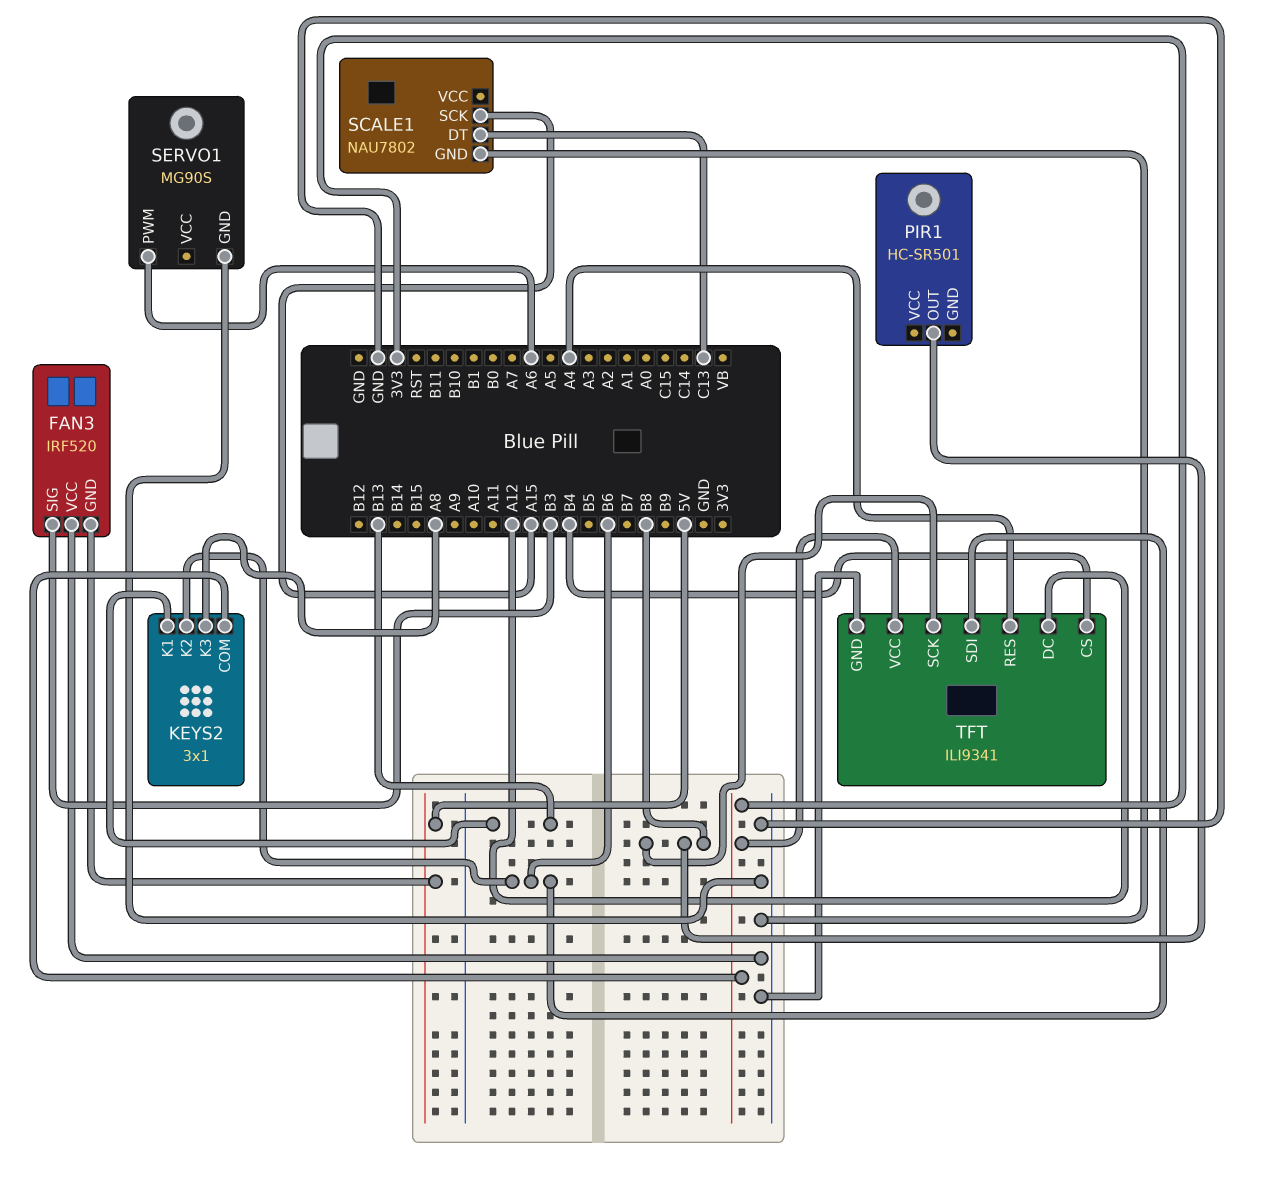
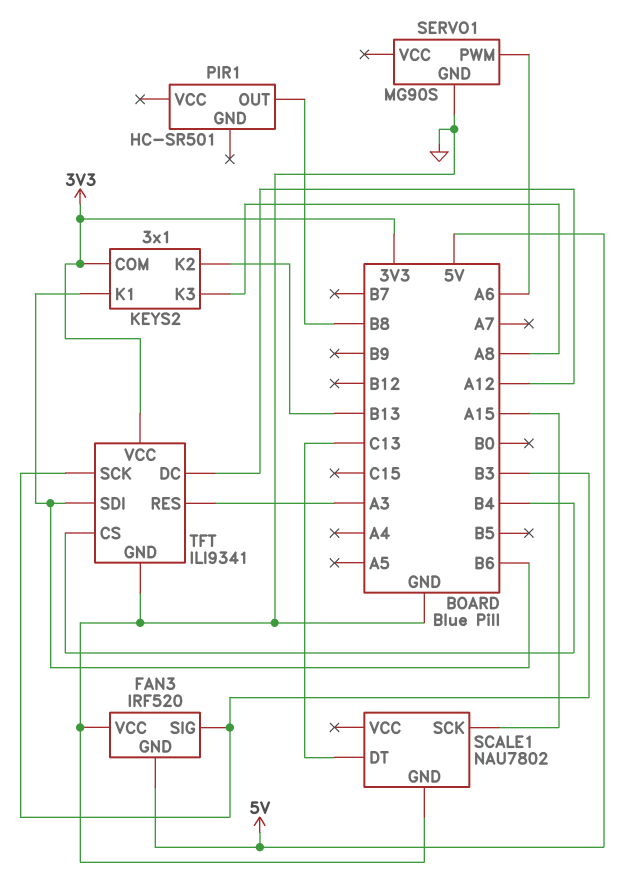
KEYS2 pin K1: B13 -> B6
KEYS2 pin K2: B6 -> B13
TFT pin RES: A4 -> A3
TFT pin SCK: B8 -> B3

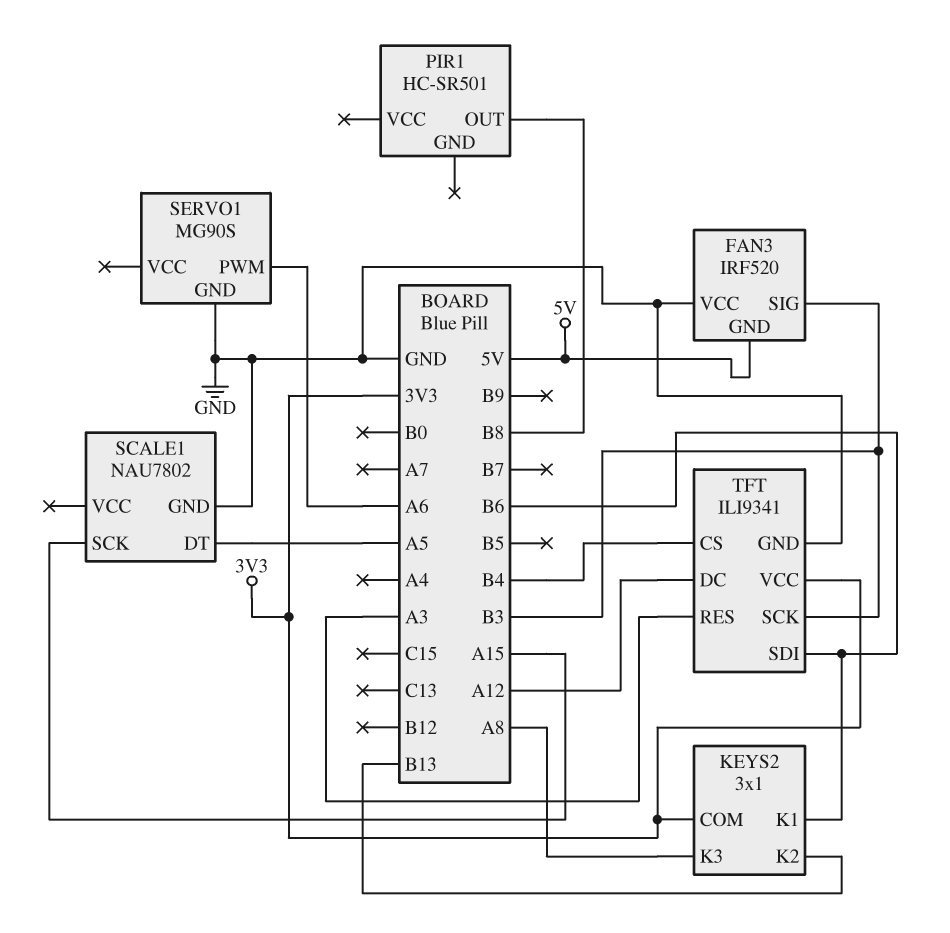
SCALE1 pin DT: C13 -> A5

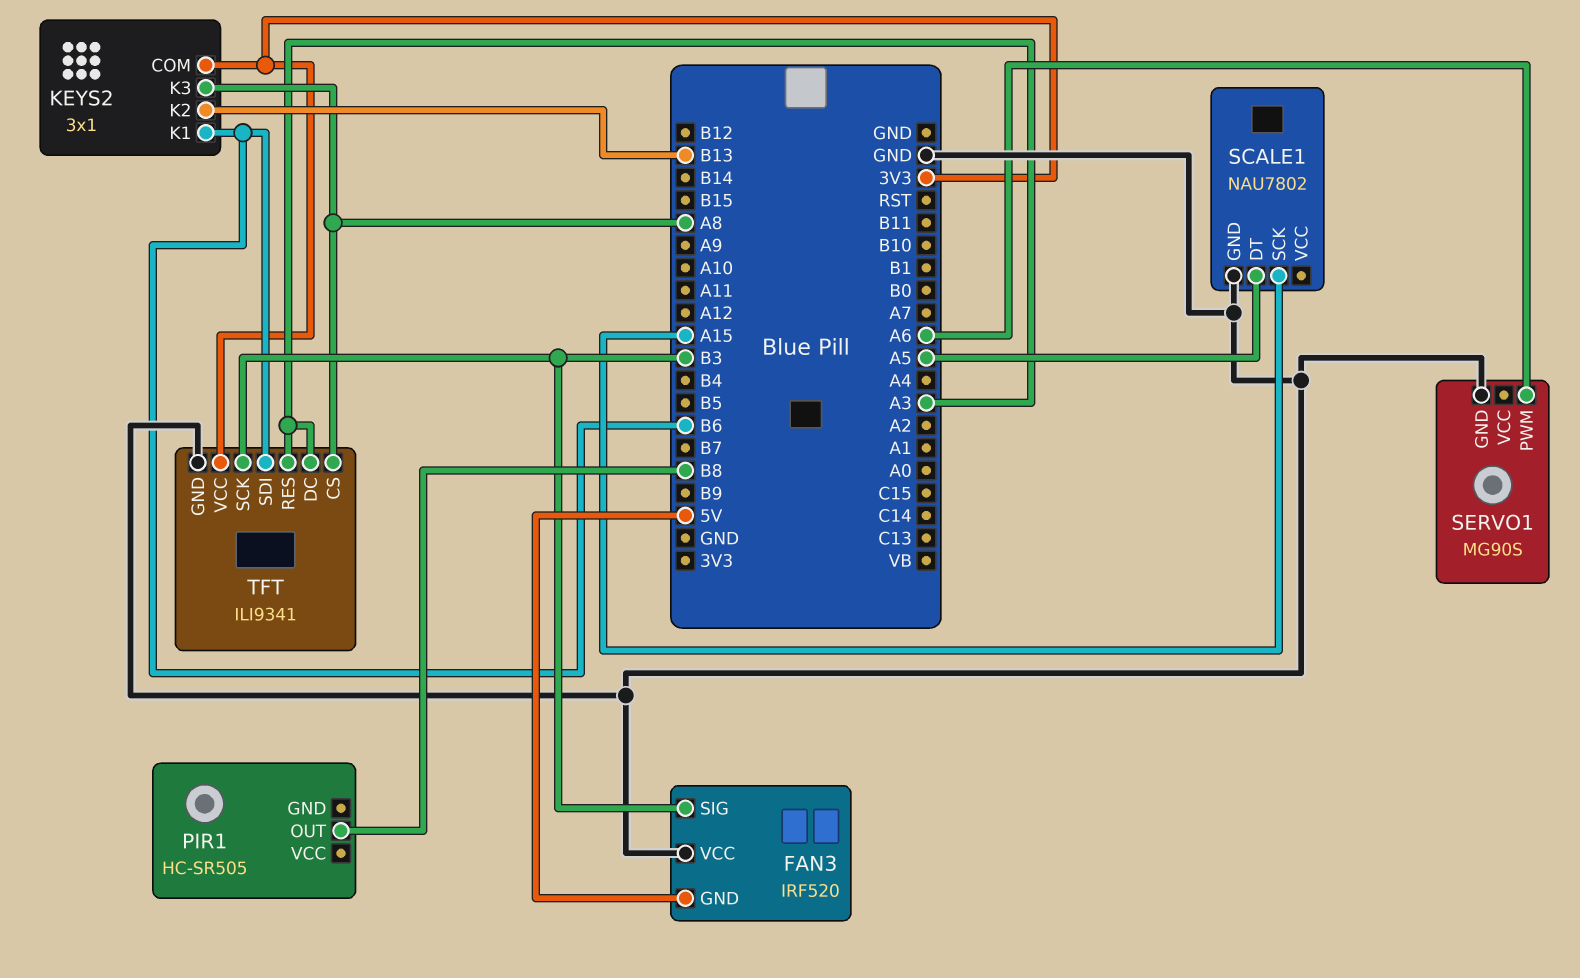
PIR1: HC-SR501 -> HC-SR505
TFT pin CS: B4 -> A8
TFT pin DC: A12 -> A3

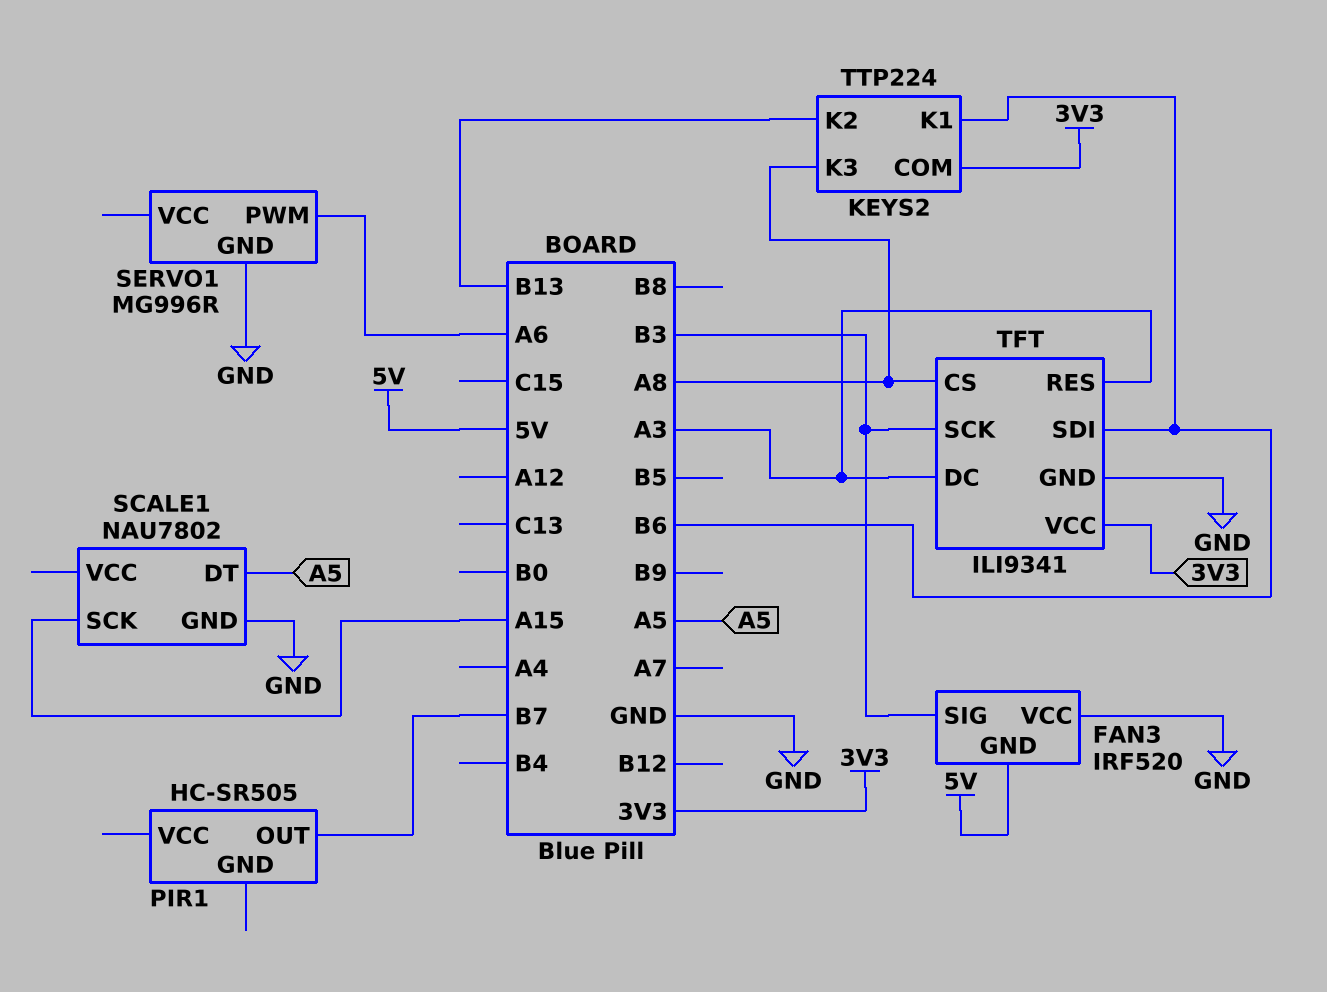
KEYS2: 3x1 -> TTP224
PIR1 pin OUT: B8 -> B7
SERVO1: MG90S -> MG996R

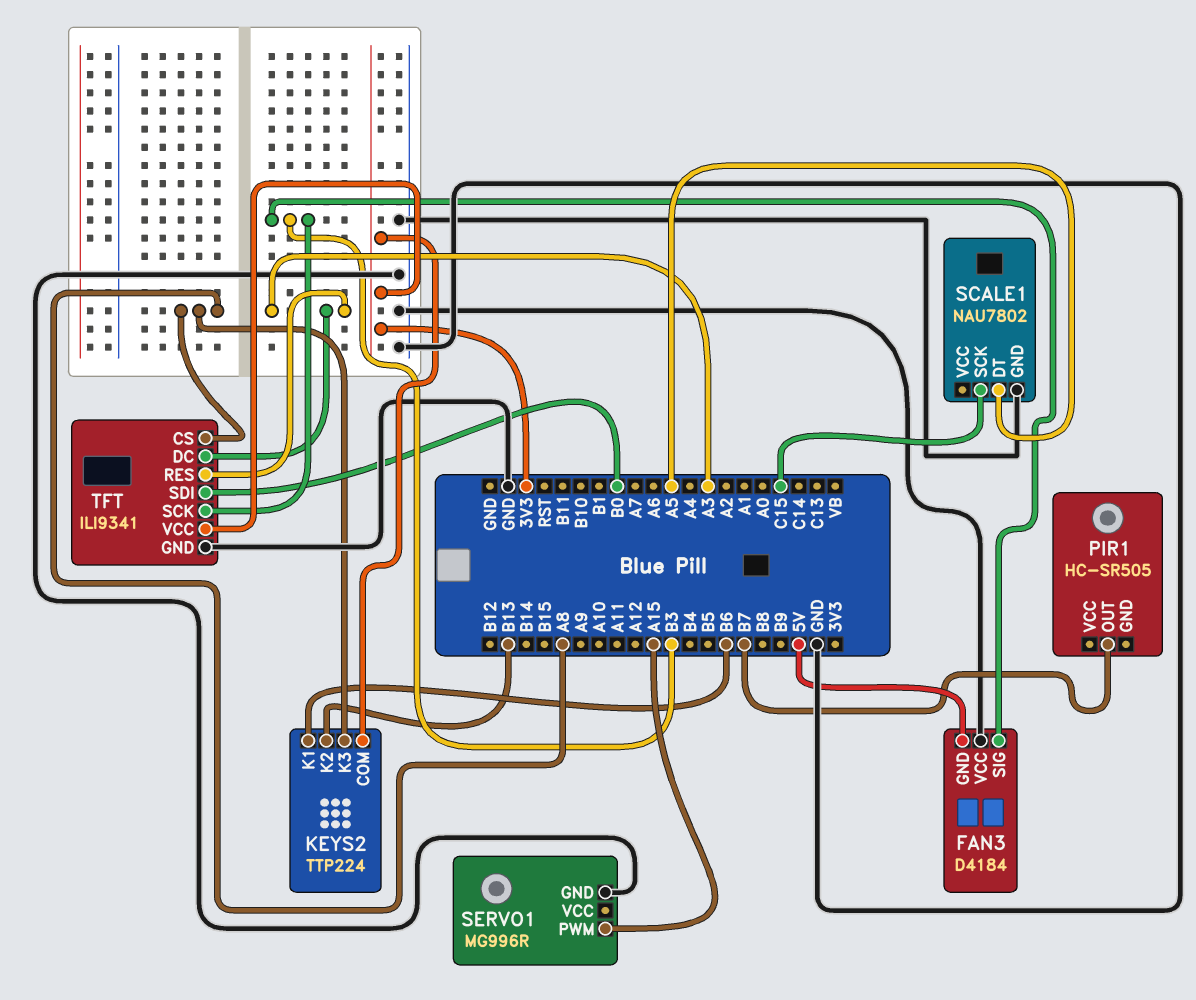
FAN3: IRF520 -> D4184
SCALE1 pin SCK: A15 -> C15
SERVO1 pin PWM: A6 -> A15
TFT pin SDI: B6 -> B0

